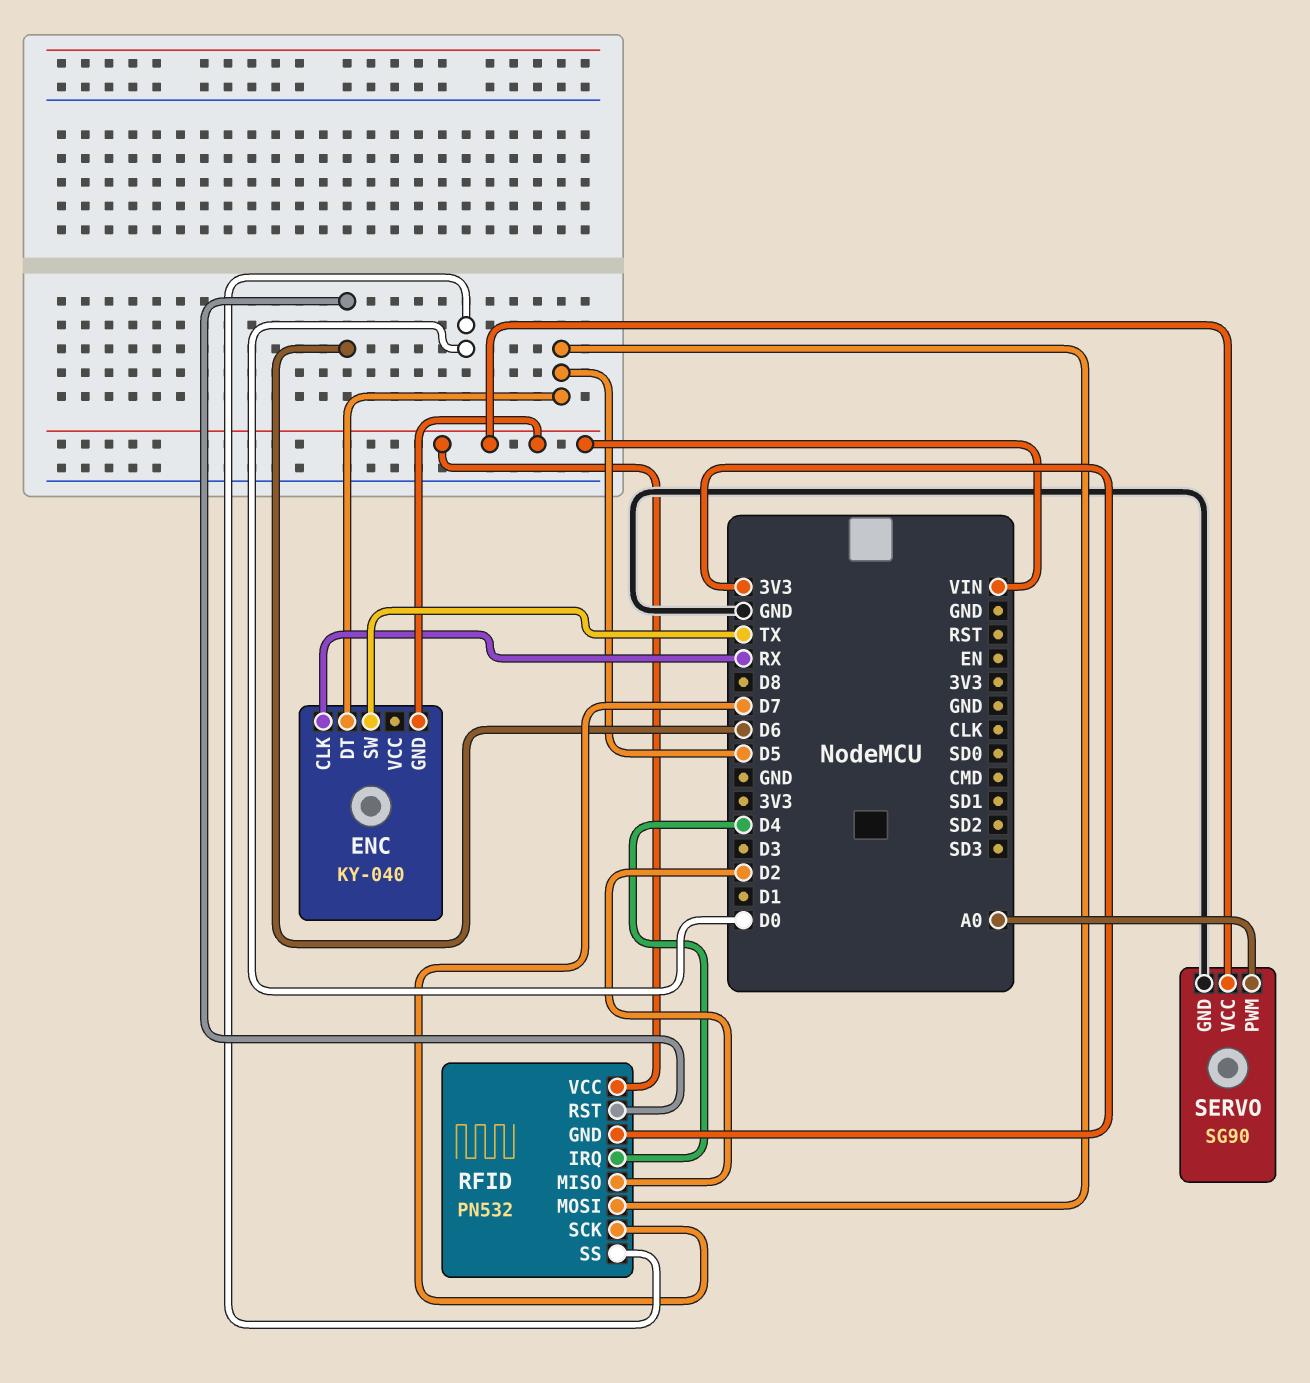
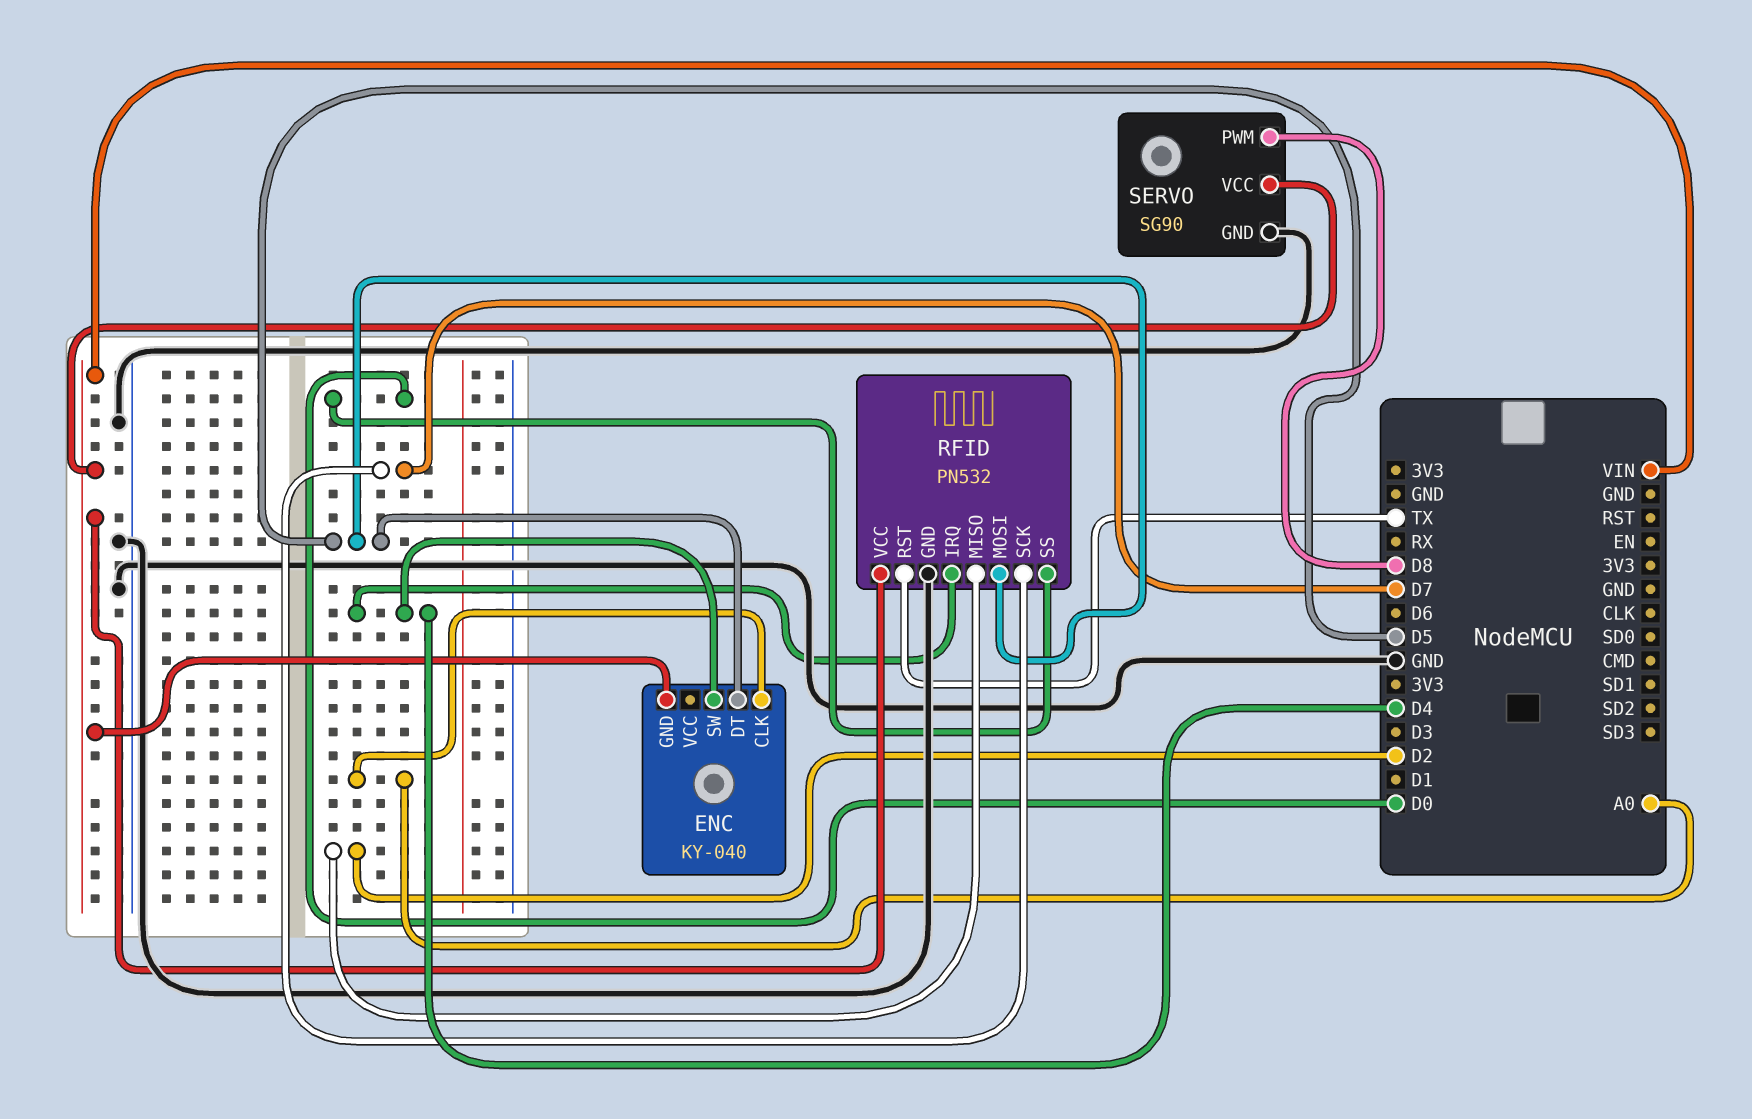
ENC pin CLK: RX -> A0
ENC pin SW: TX -> D4
RFID pin GND: 3V3 -> GND
RFID pin RST: D6 -> TX
SERVO pin PWM: A0 -> D8

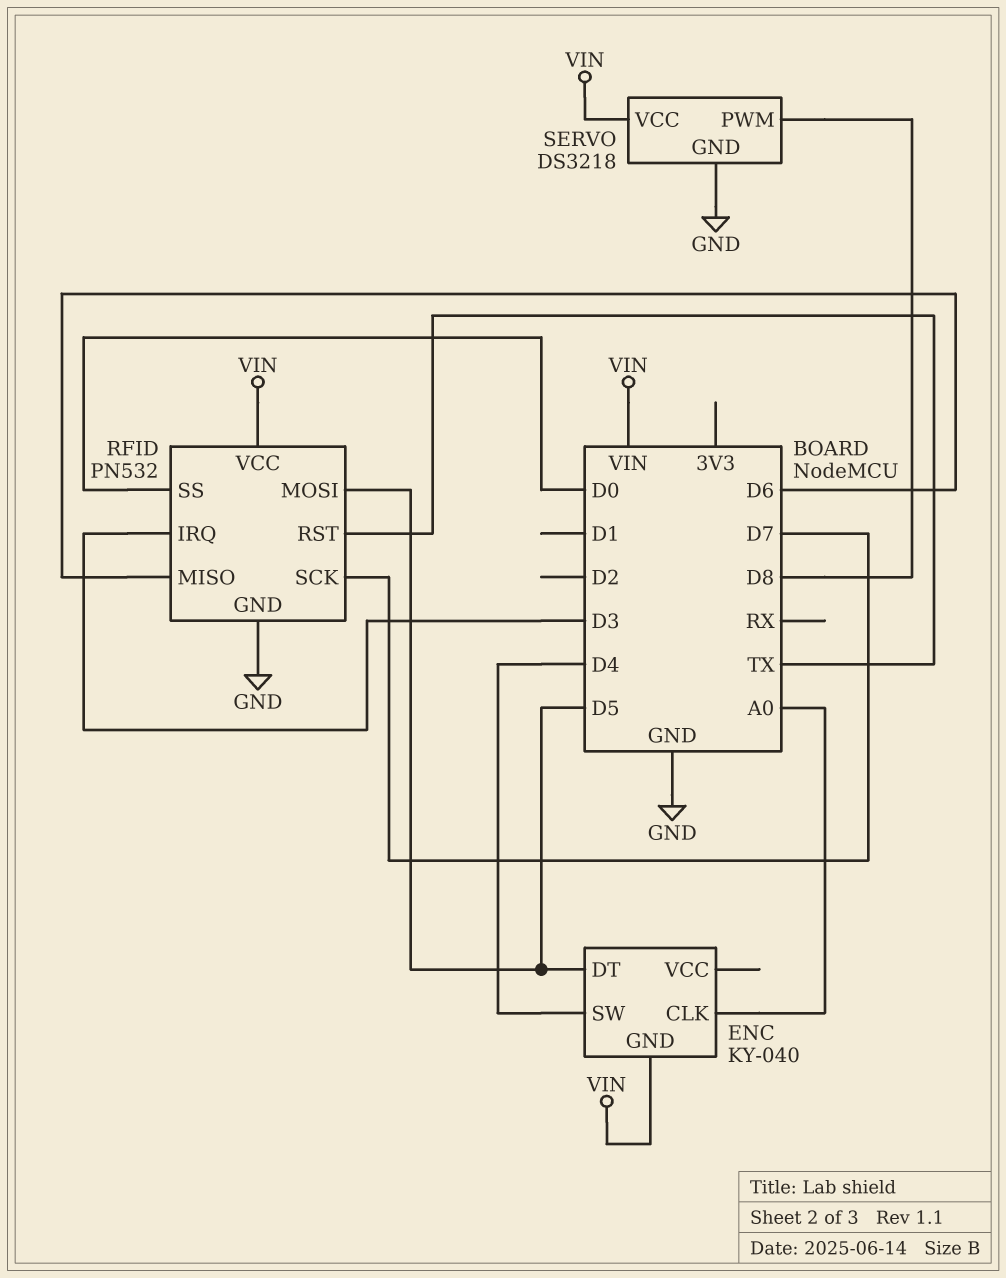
RFID pin IRQ: D4 -> D3
RFID pin MISO: D2 -> D6
SERVO: SG90 -> DS3218

